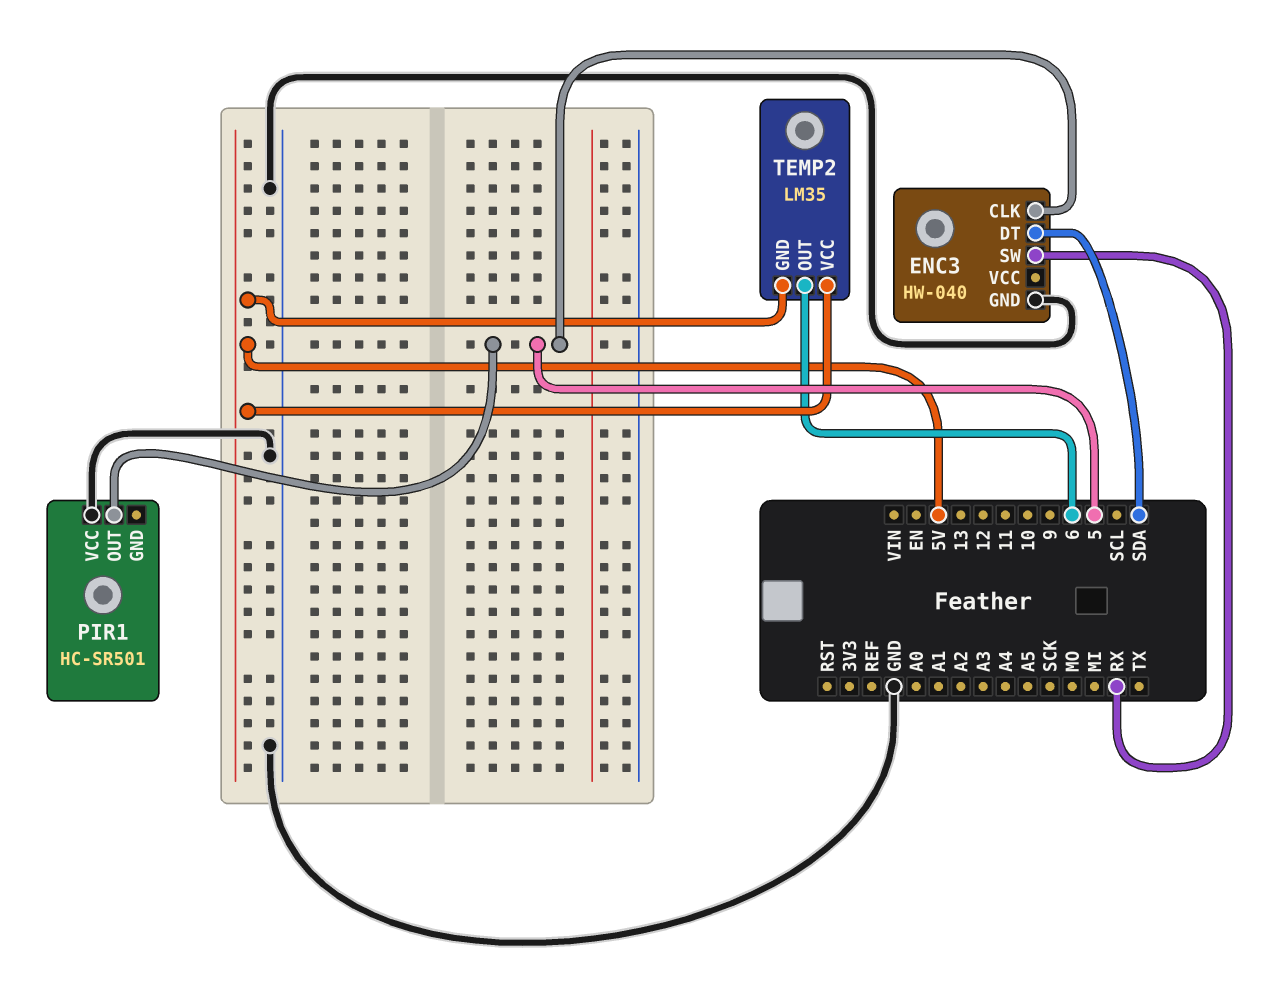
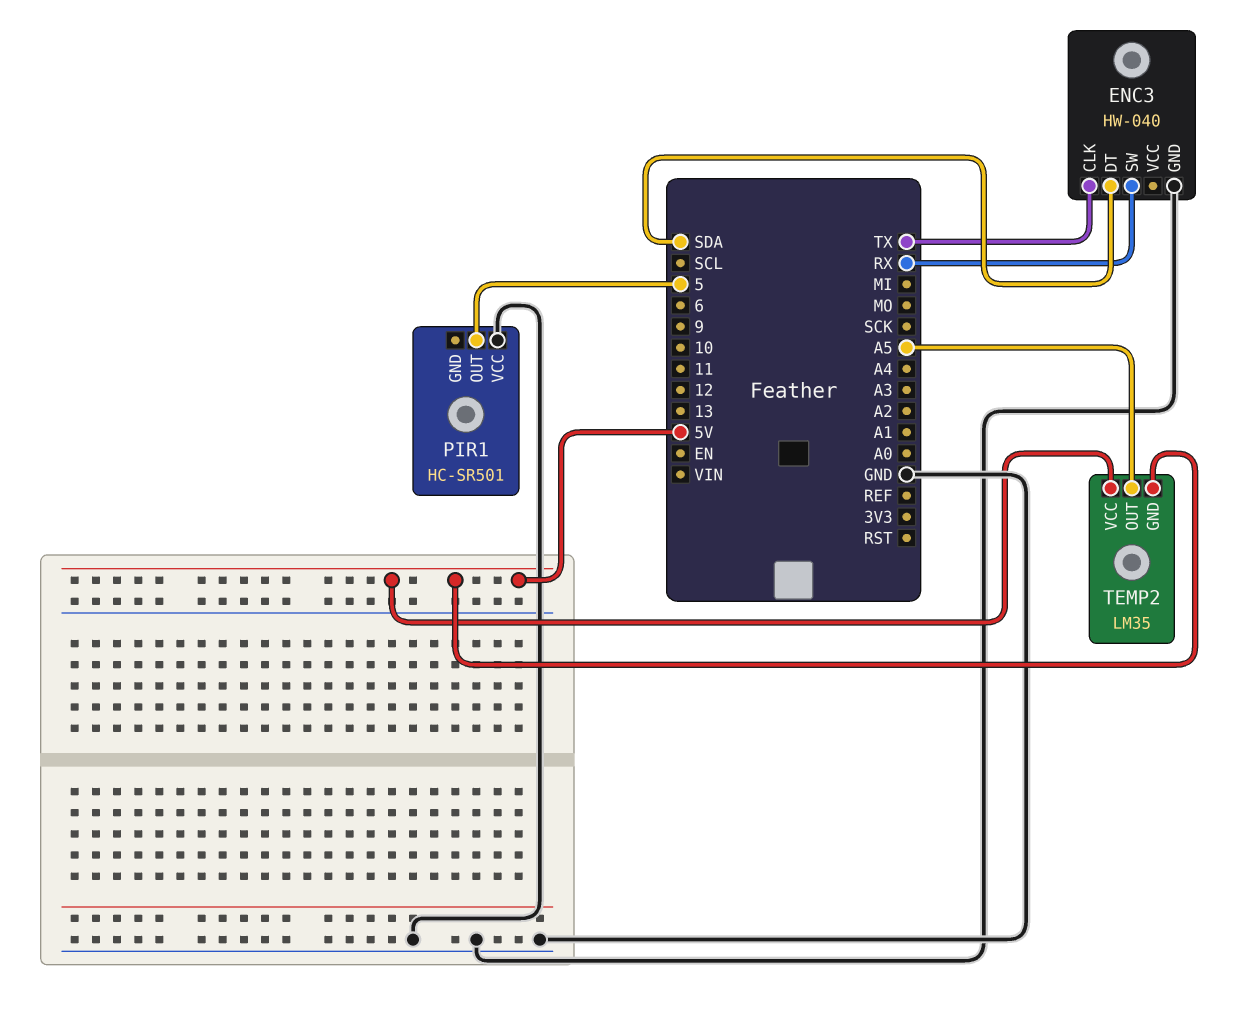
ENC3 pin CLK: 5 -> TX
TEMP2 pin OUT: 6 -> A5

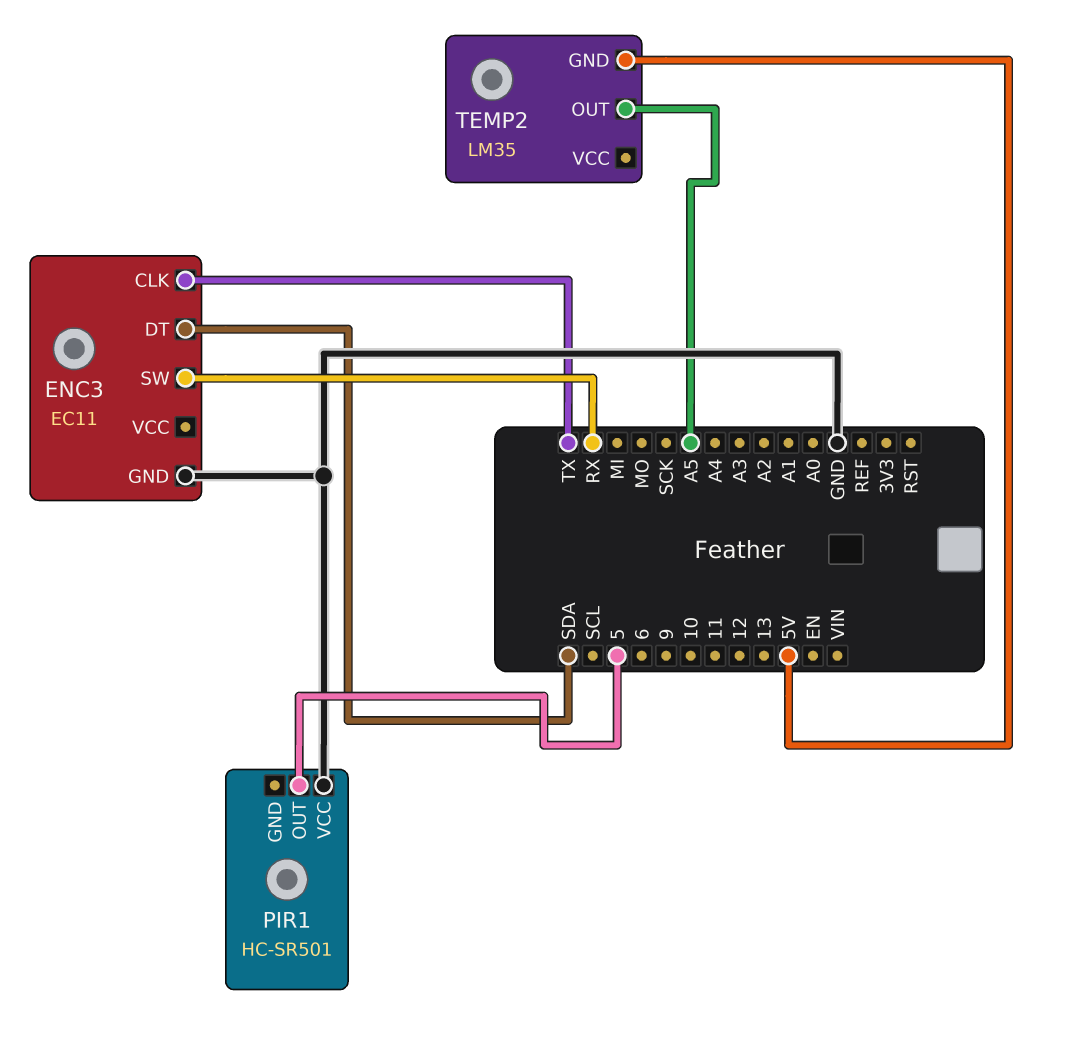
ENC3: HW-040 -> EC11
TEMP2 pin VCC: 5V -> none

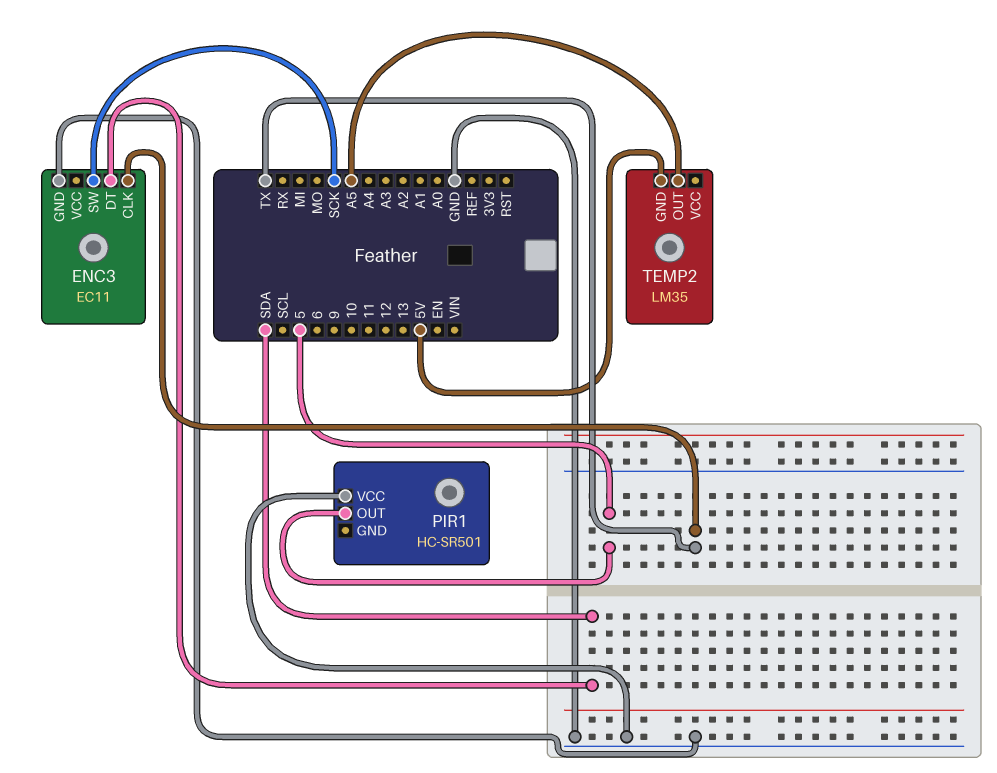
ENC3 pin SW: RX -> SCK

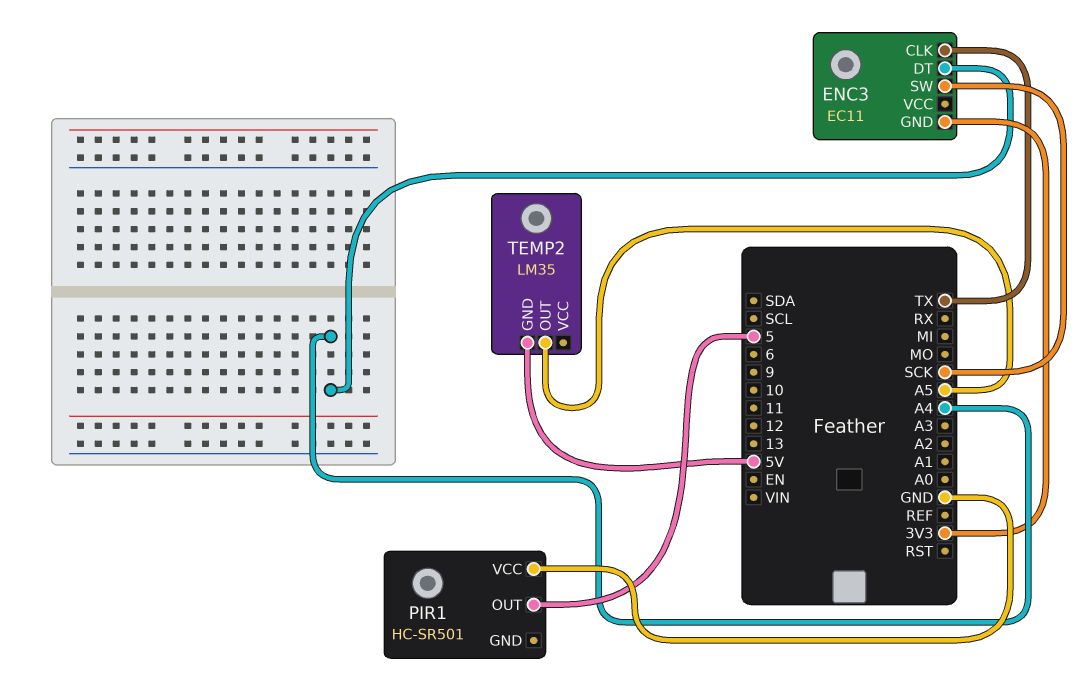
ENC3 pin DT: SDA -> A4
ENC3 pin GND: GND -> 3V3

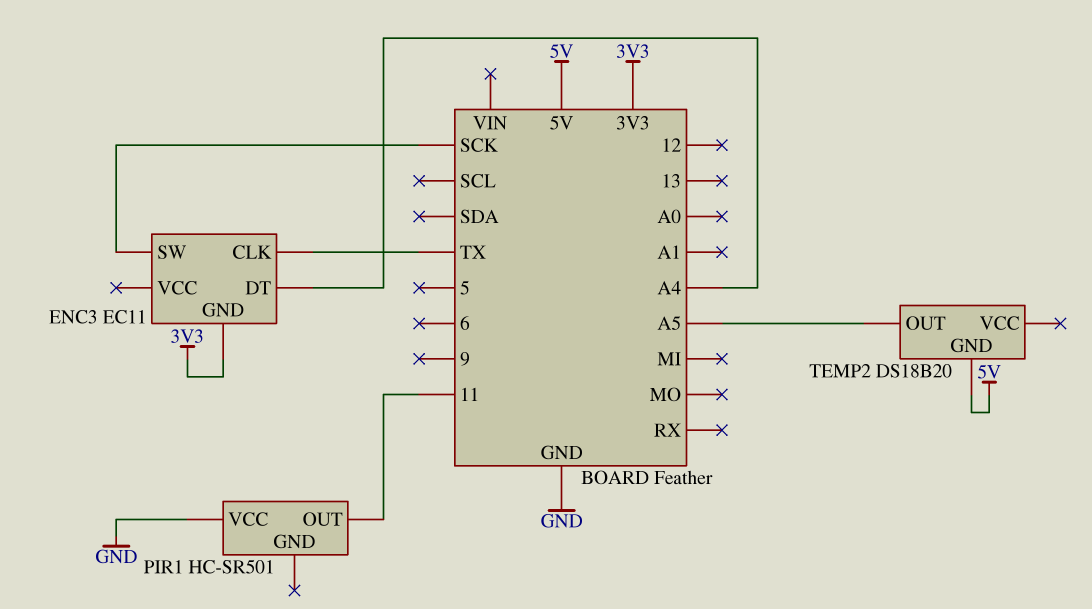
PIR1 pin OUT: 5 -> 11
TEMP2: LM35 -> DS18B20

